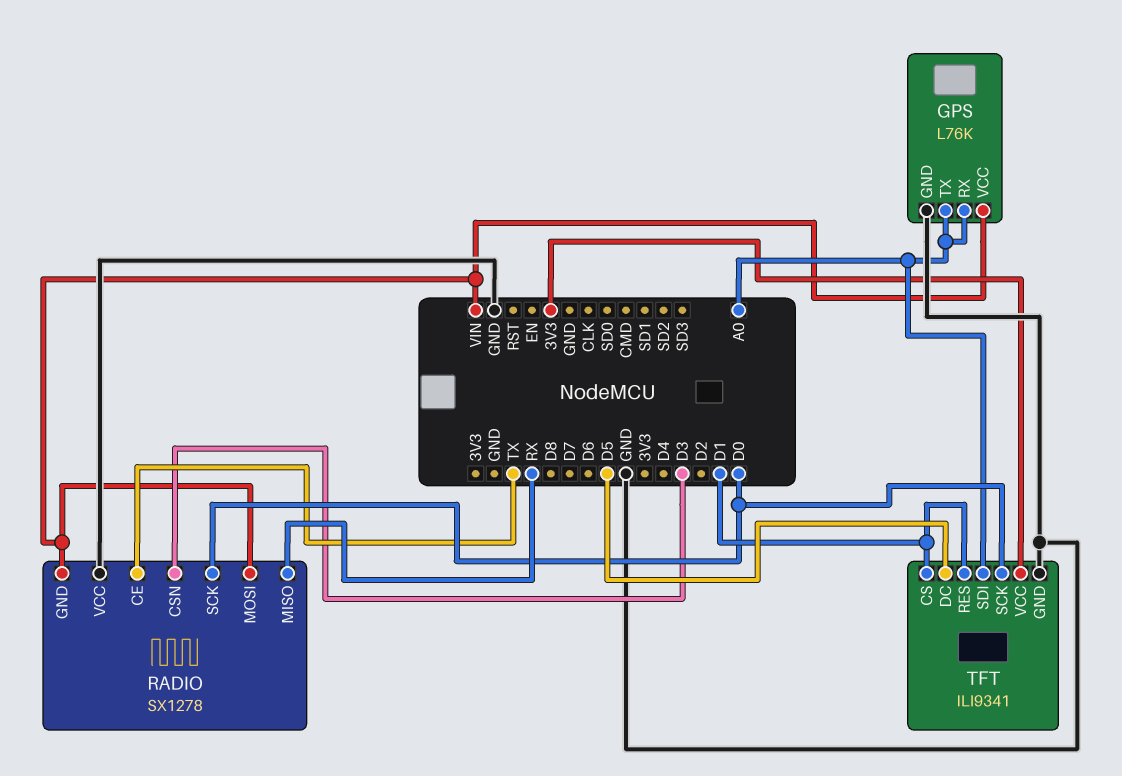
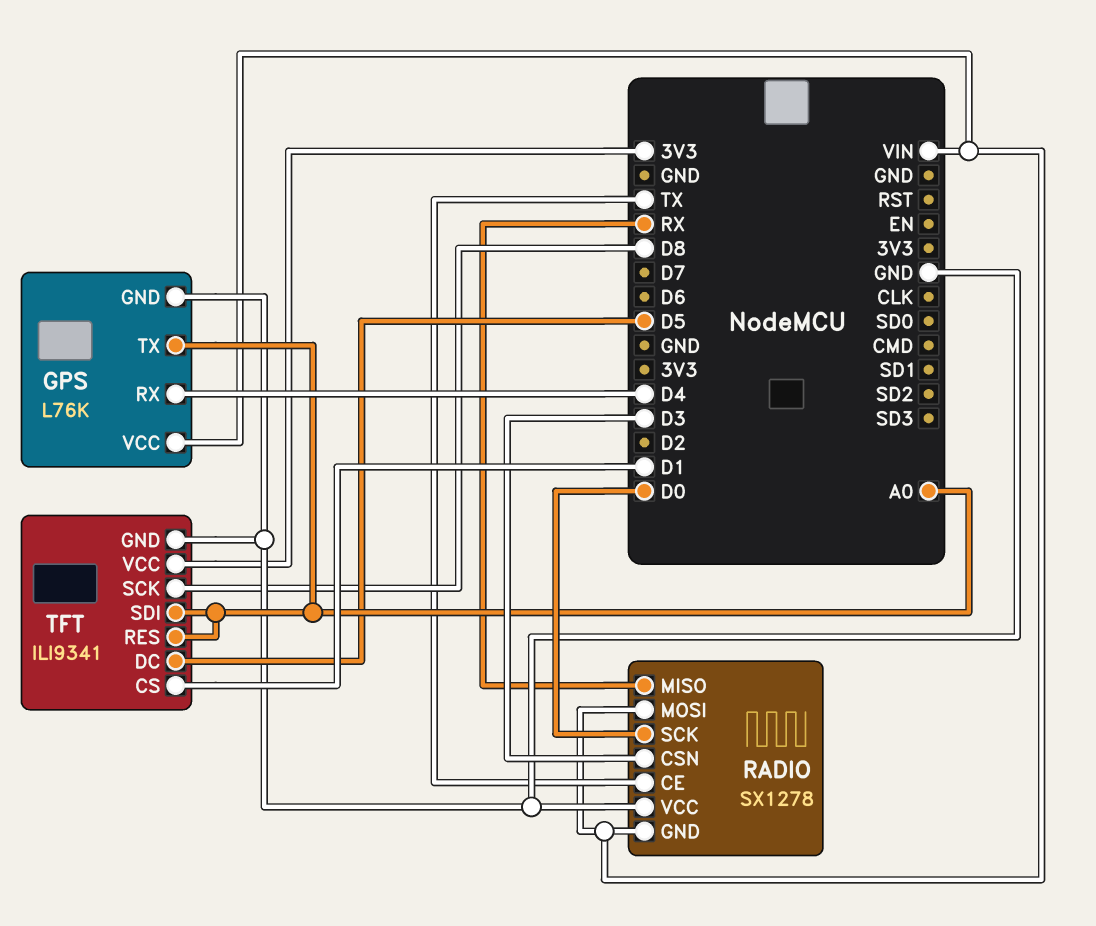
GPS pin RX: A0 -> D4
TFT pin RES: D1 -> A0
TFT pin SCK: D0 -> D8

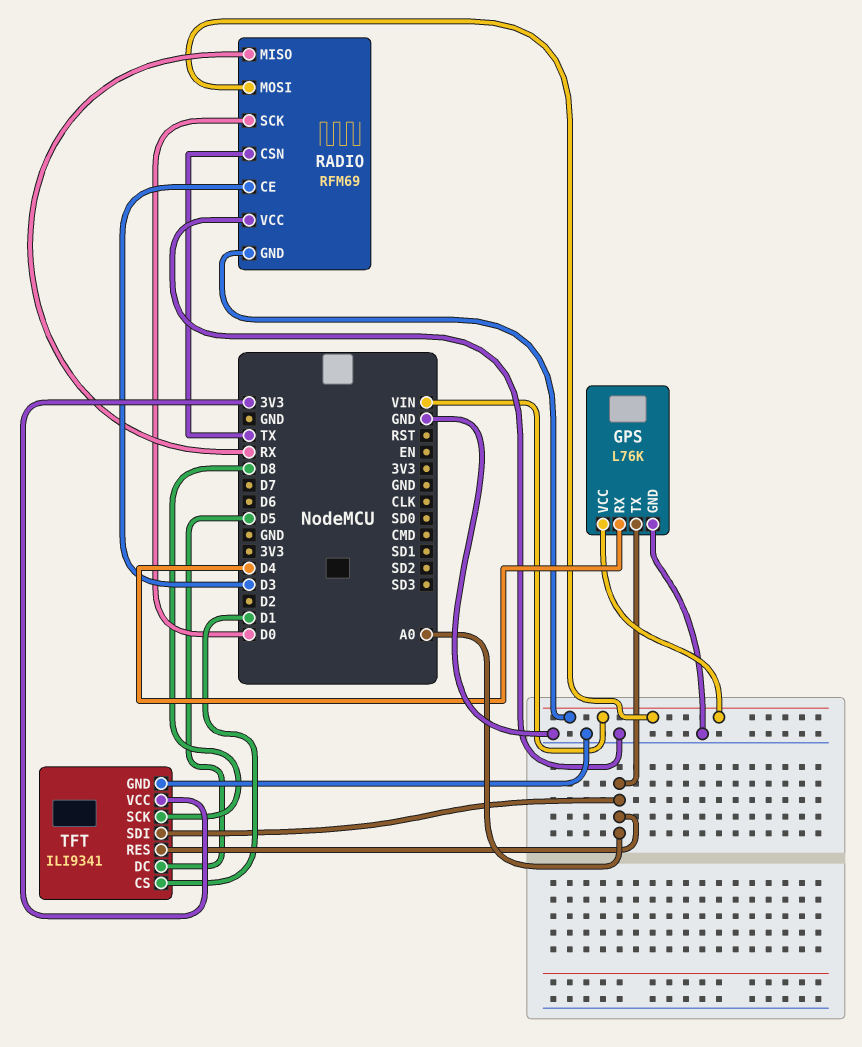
RADIO: SX1278 -> RFM69
RADIO pin CE: TX -> D3
RADIO pin CSN: D3 -> TX

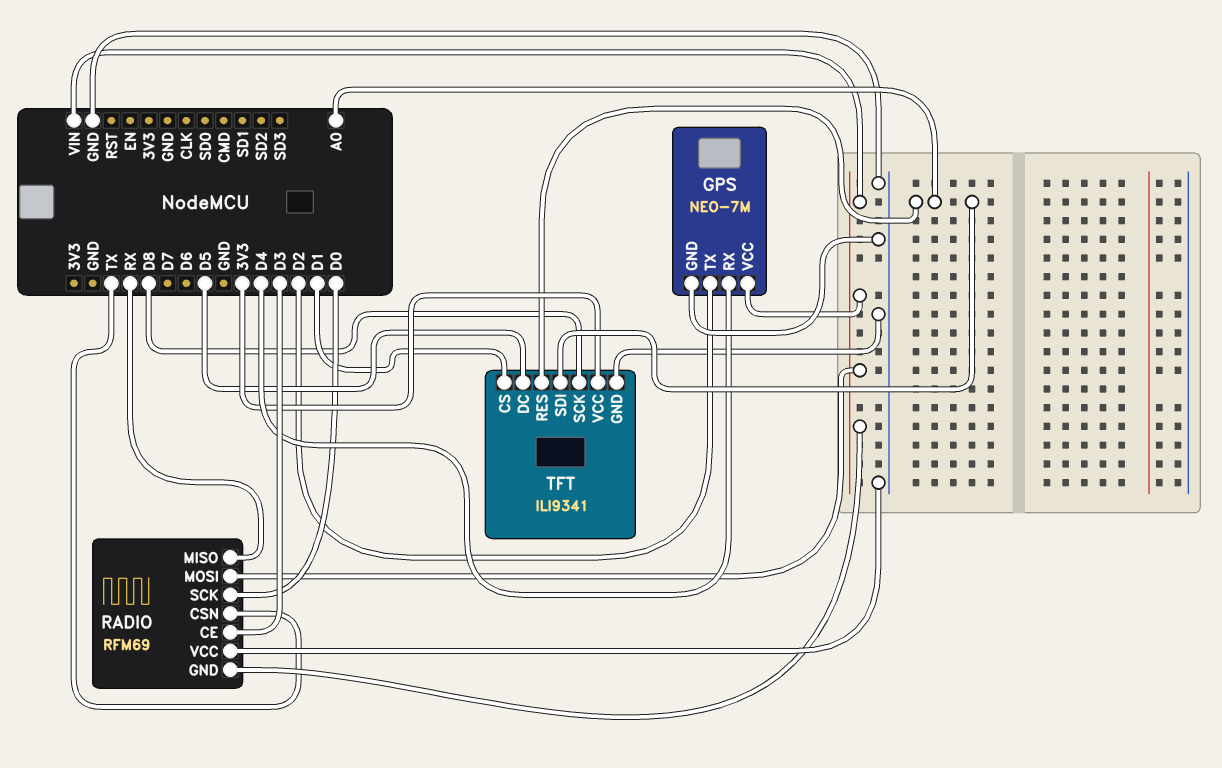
GPS: L76K -> NEO-7M
GPS pin TX: A0 -> D2

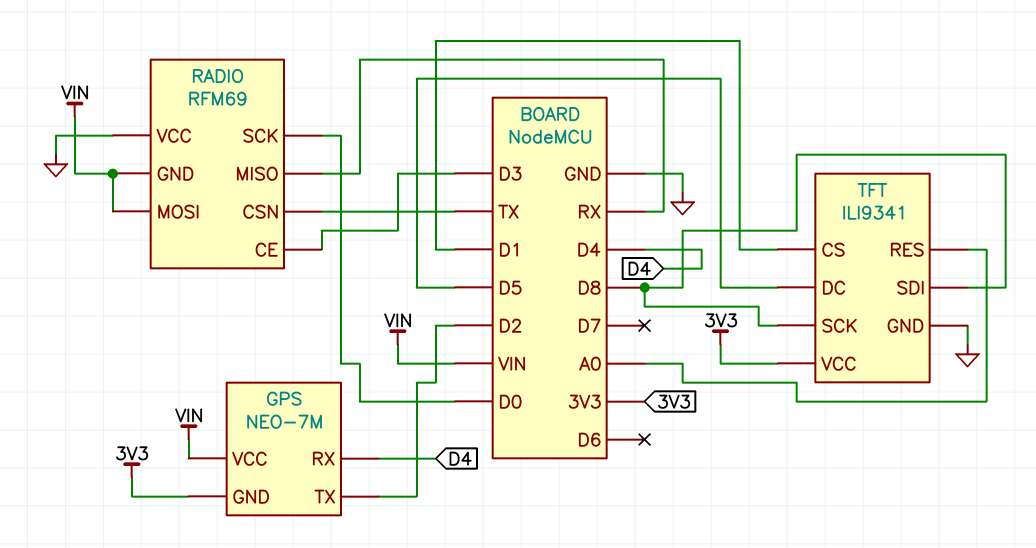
GPS pin GND: GND -> 3V3
TFT pin SDI: A0 -> D8

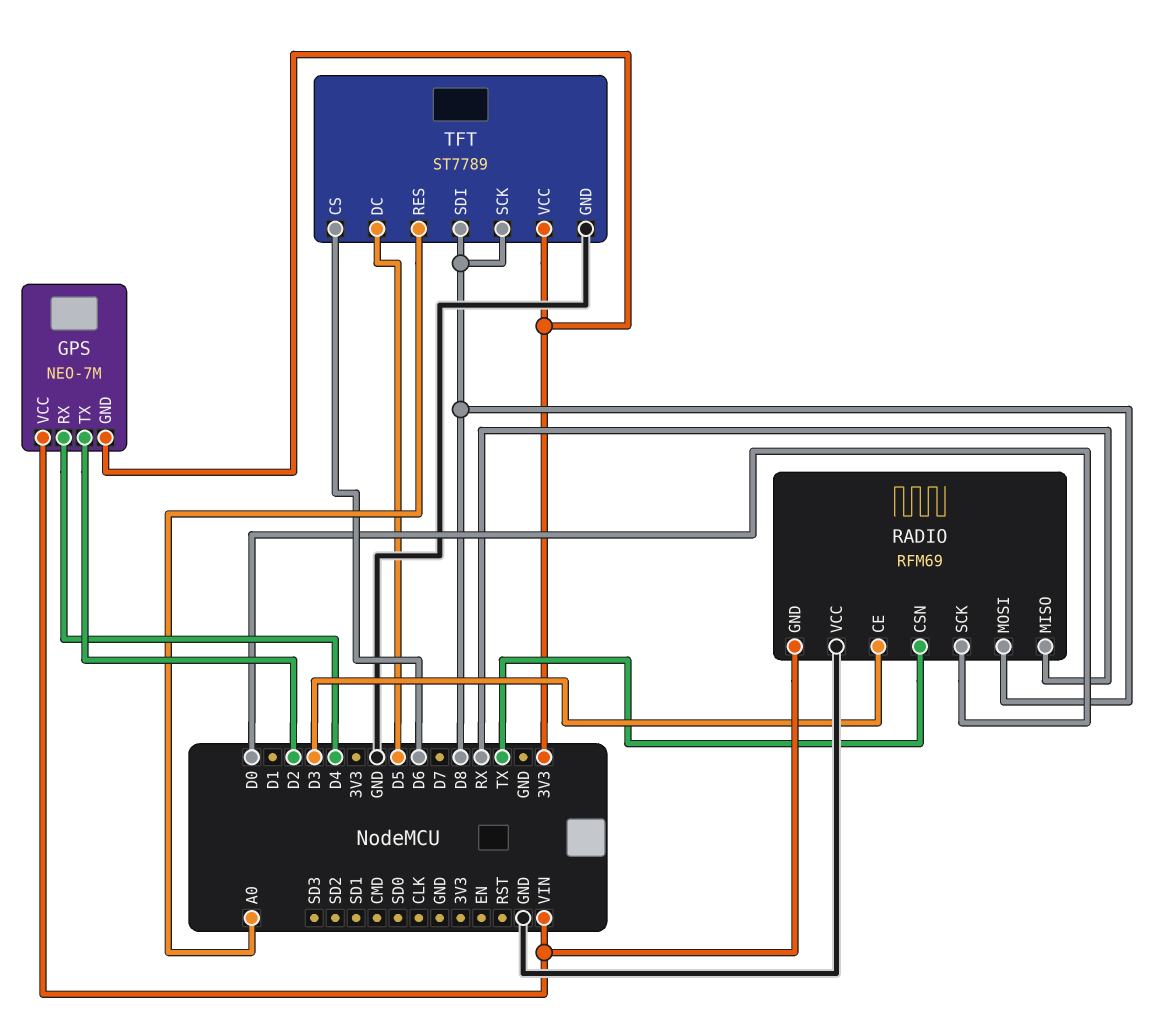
RADIO pin MOSI: VIN -> D8
TFT: ILI9341 -> ST7789
TFT pin CS: D1 -> D6

